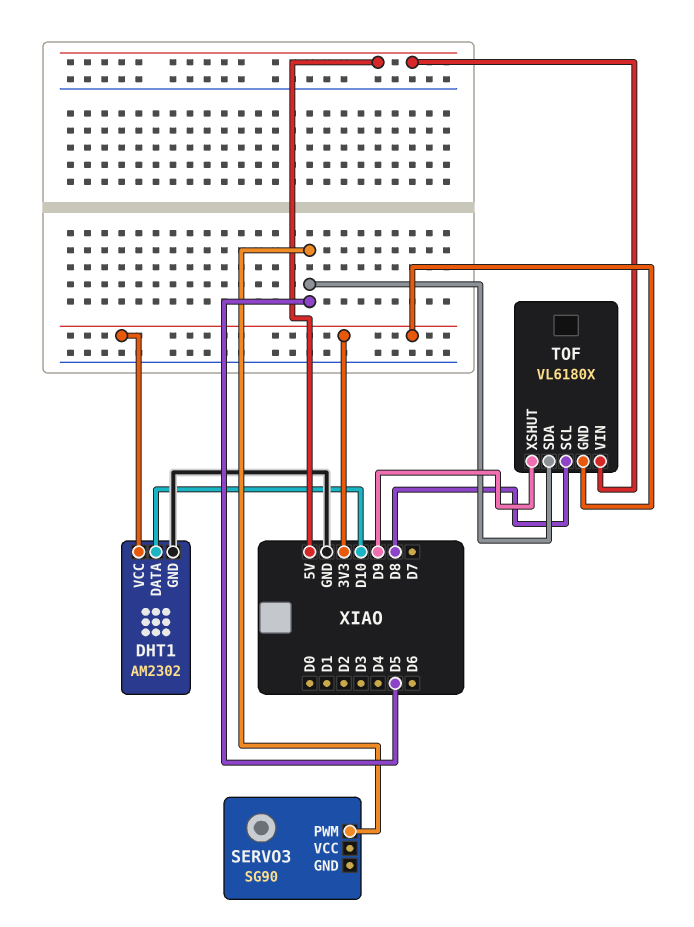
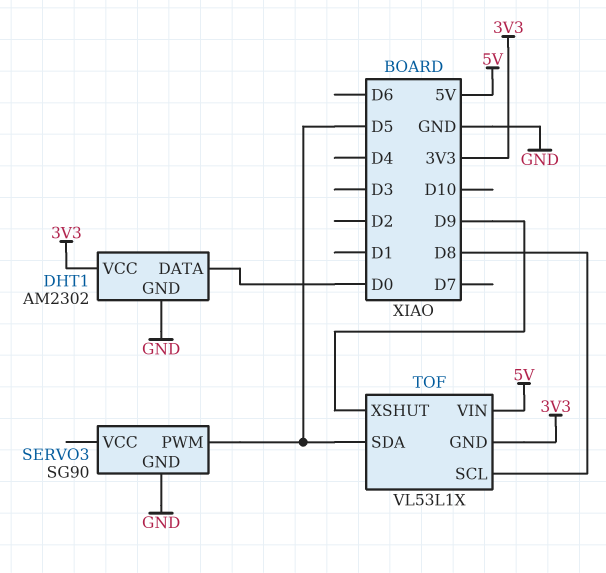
DHT1 pin DATA: D10 -> D0
SERVO3 pin GND: none -> GND
TOF: VL6180X -> VL53L1X

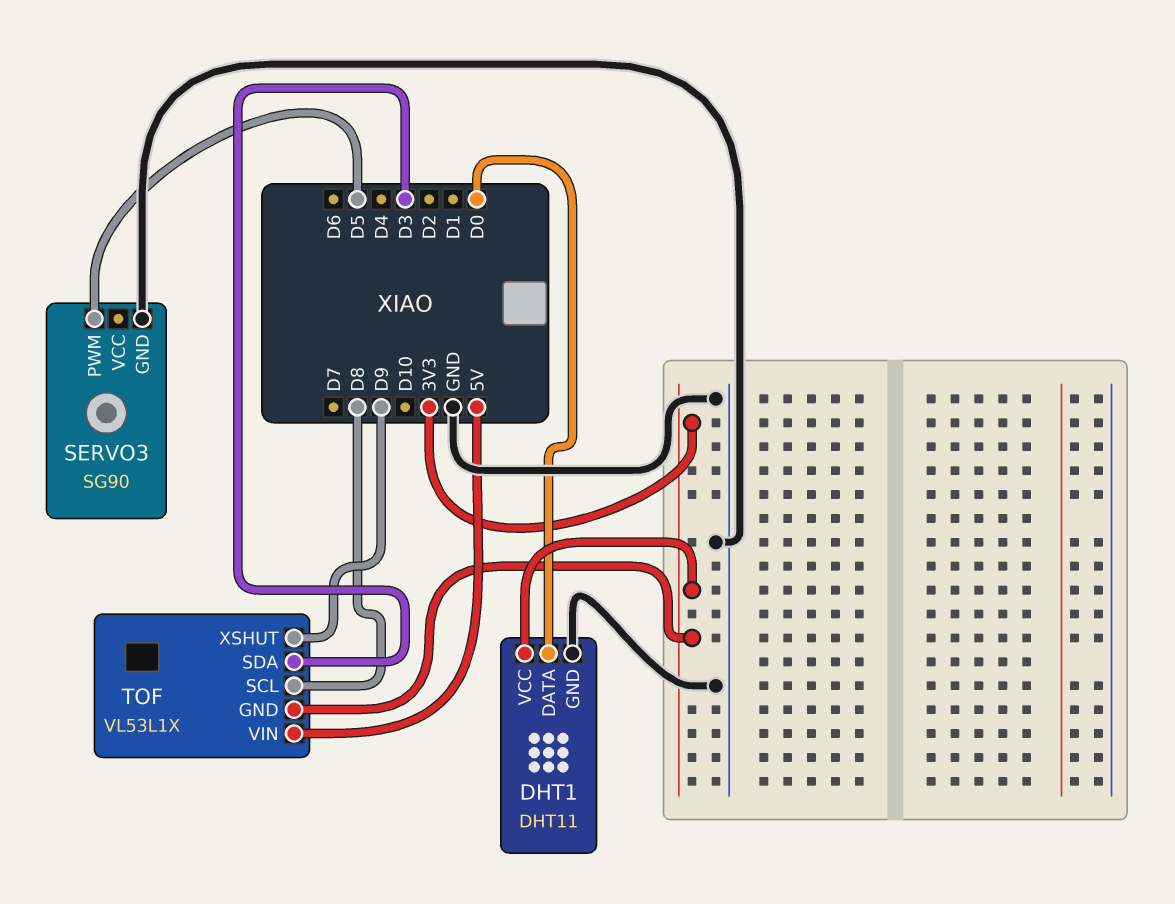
DHT1: AM2302 -> DHT11
TOF pin SDA: D5 -> D3

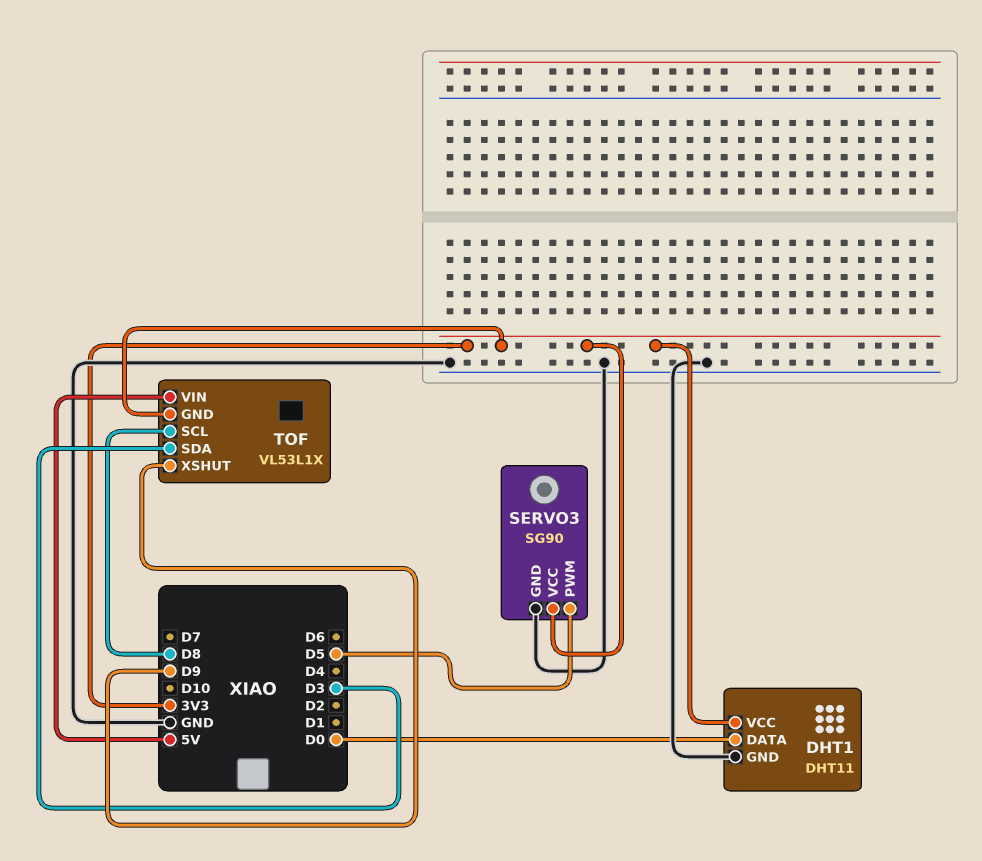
SERVO3 pin VCC: none -> 3V3

